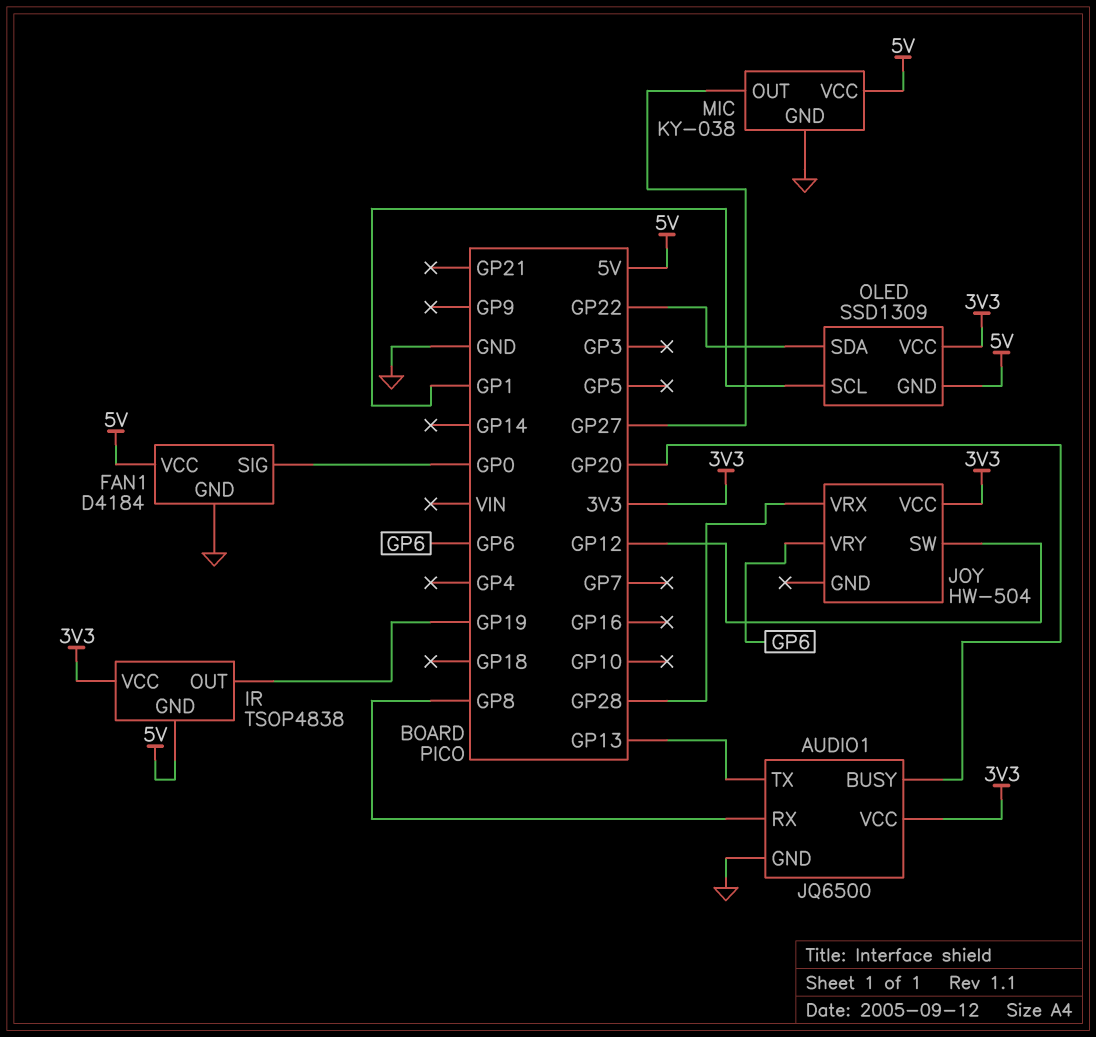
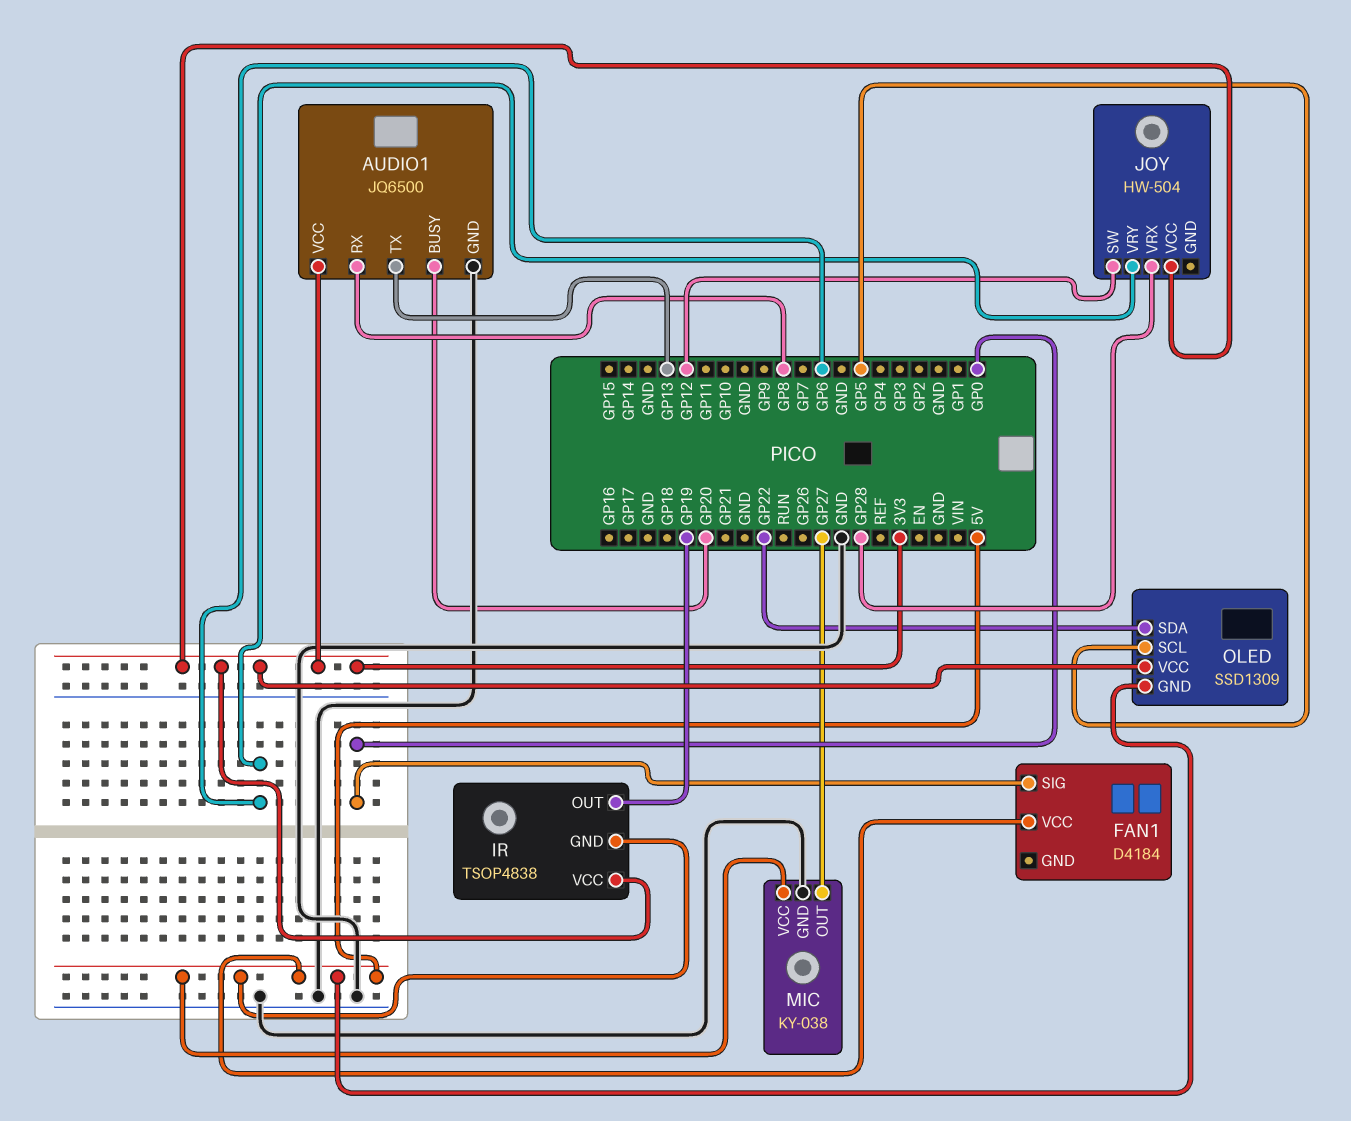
FAN1 pin GND: GND -> none
OLED pin SCL: GP1 -> GP5

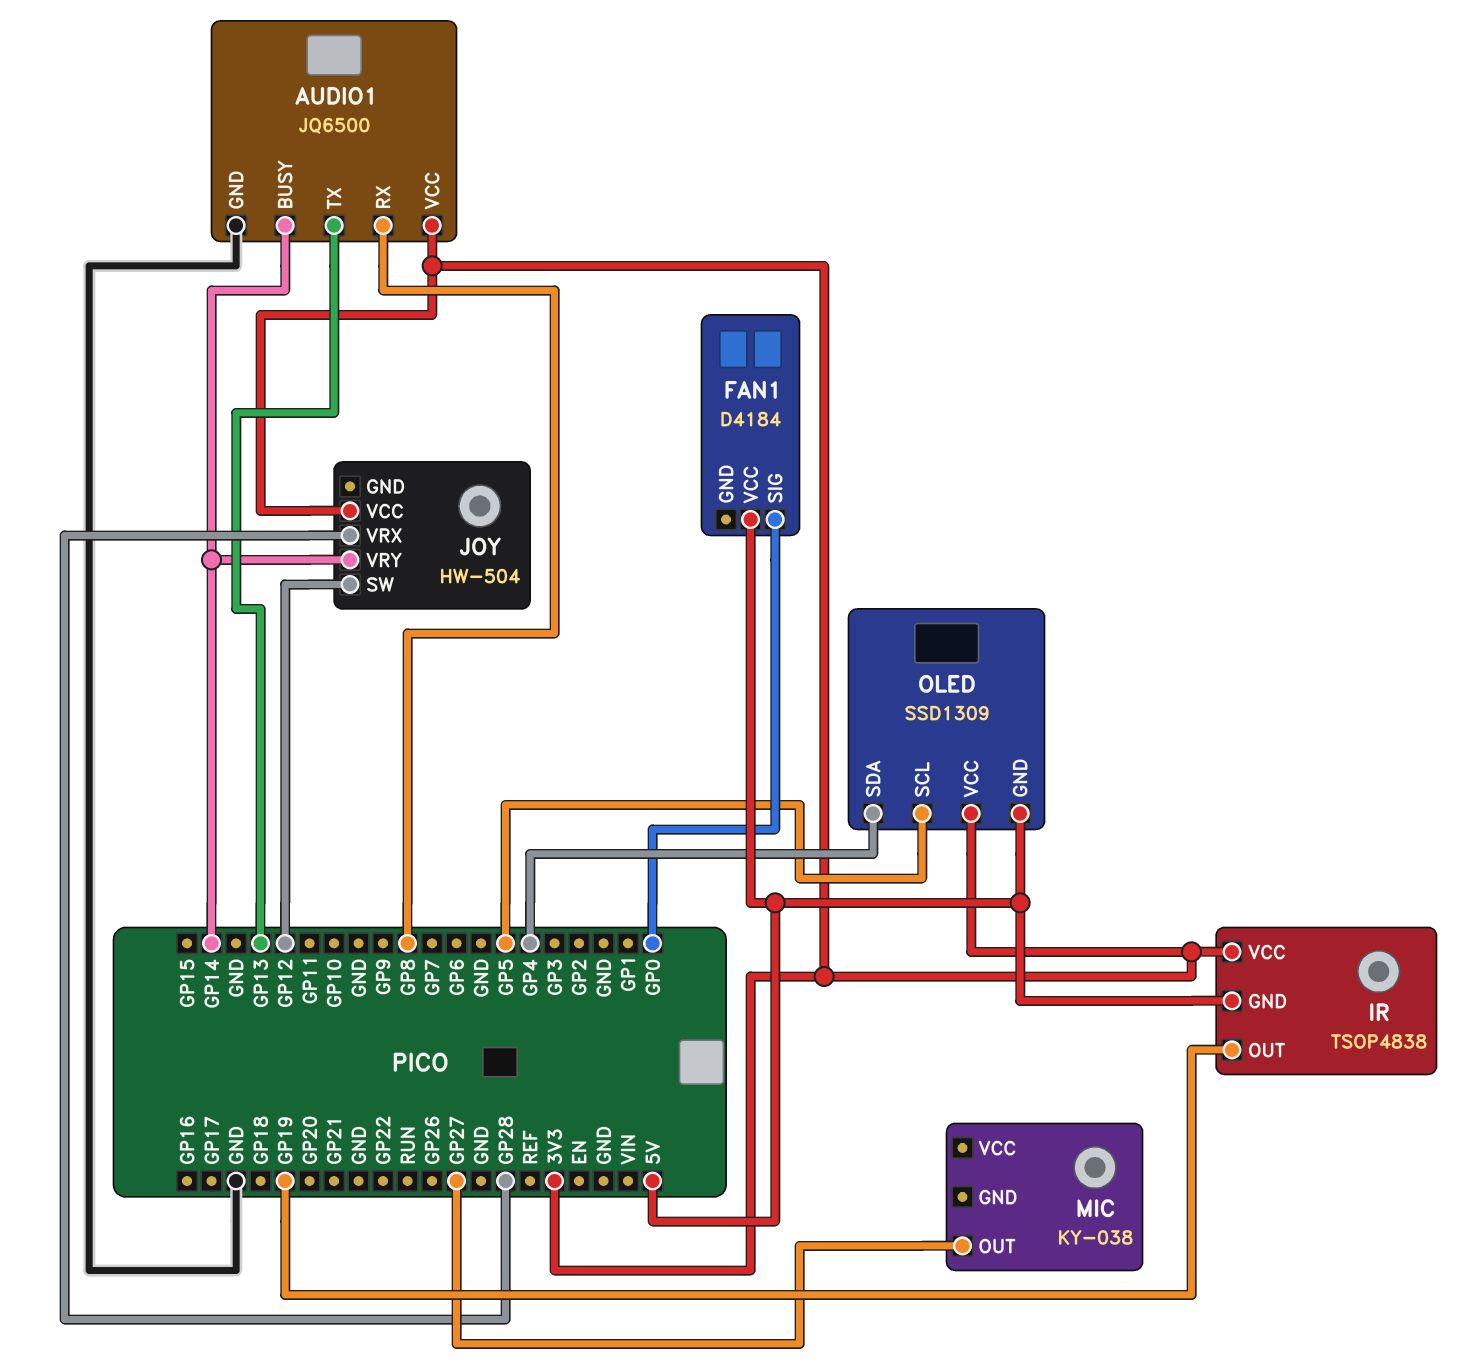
AUDIO1 pin BUSY: GP20 -> GP14
JOY pin VRY: GP6 -> GP14
MIC pin GND: GND -> none
MIC pin VCC: 5V -> none
OLED pin SDA: GP22 -> GP4

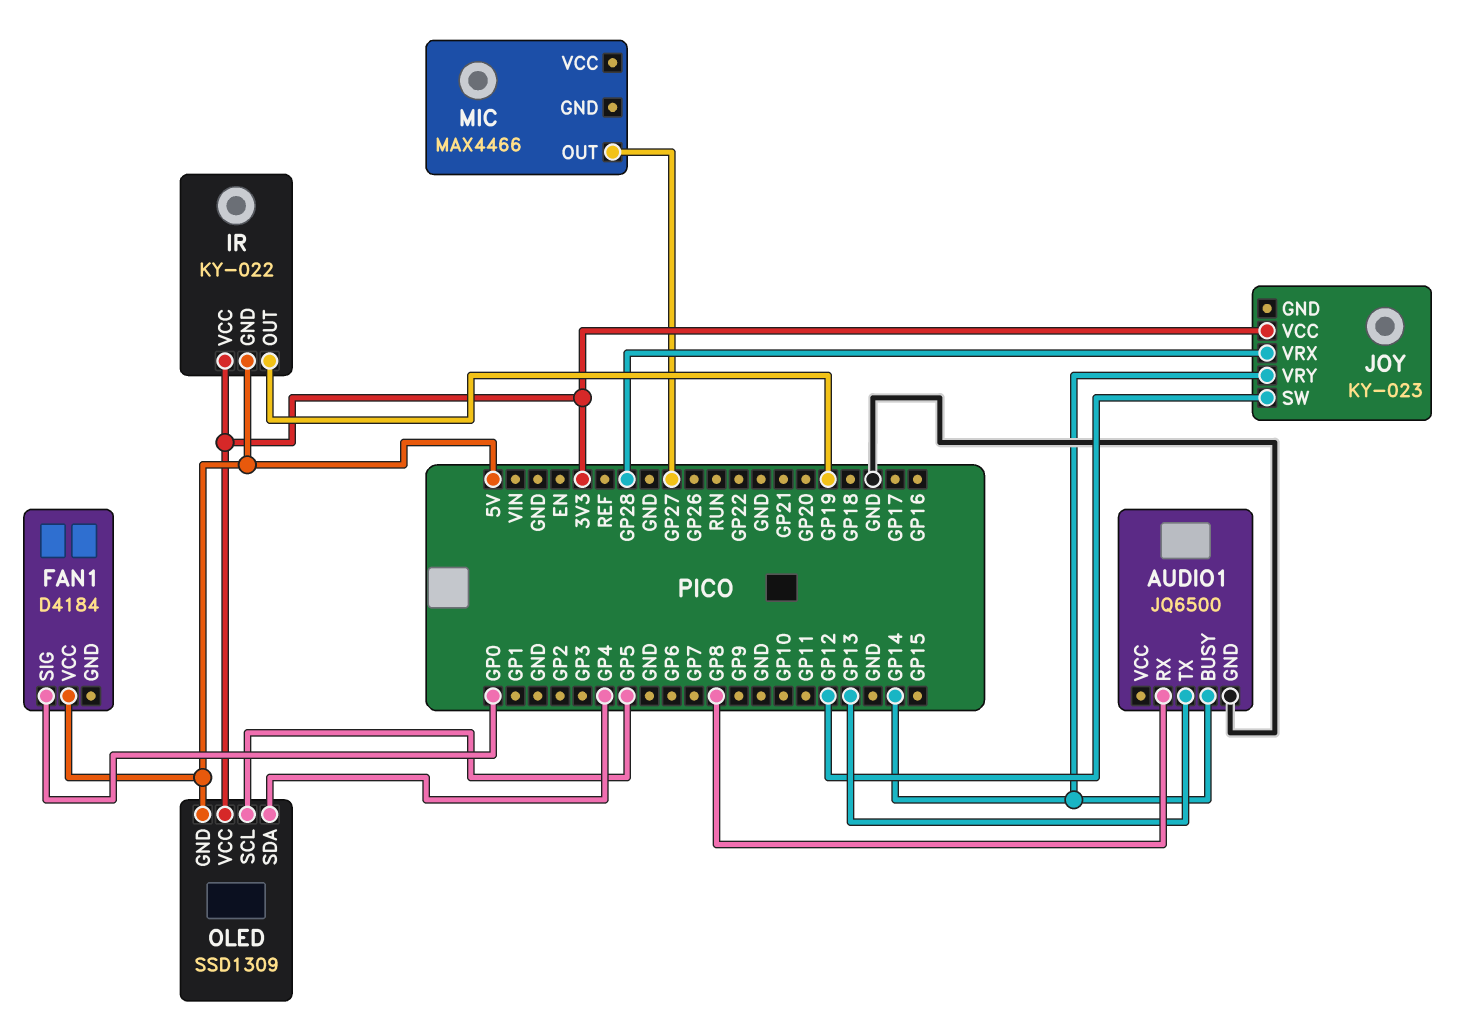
AUDIO1 pin VCC: 3V3 -> none
IR: TSOP4838 -> KY-022
JOY: HW-504 -> KY-023
MIC: KY-038 -> MAX4466

